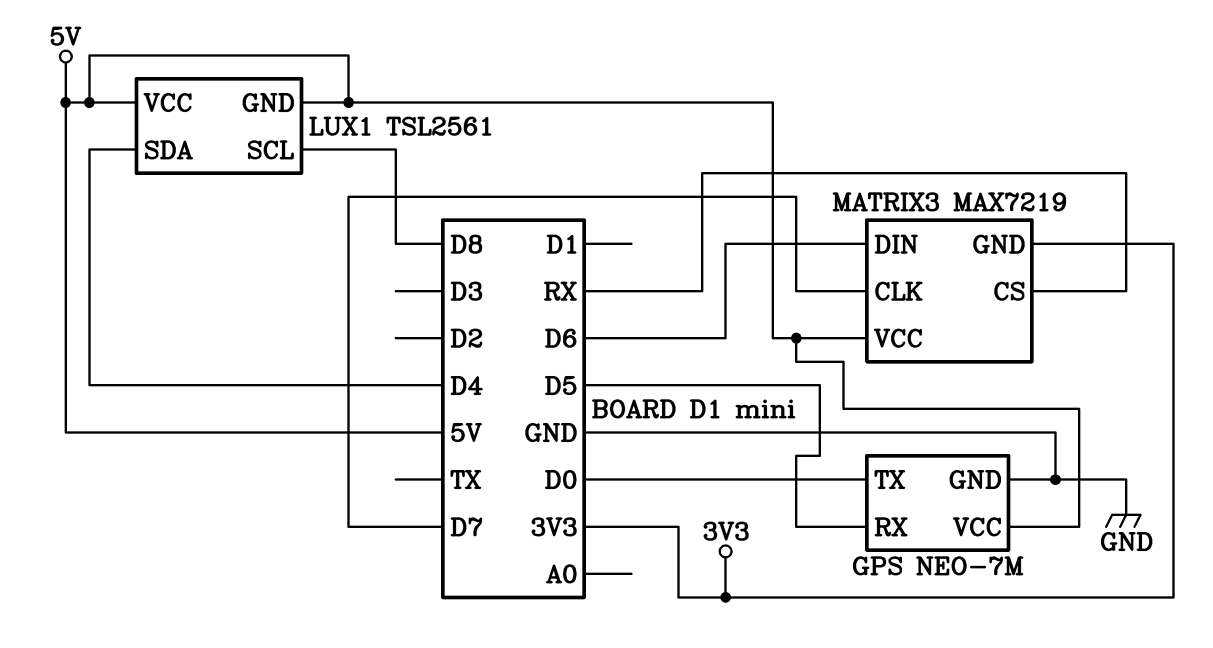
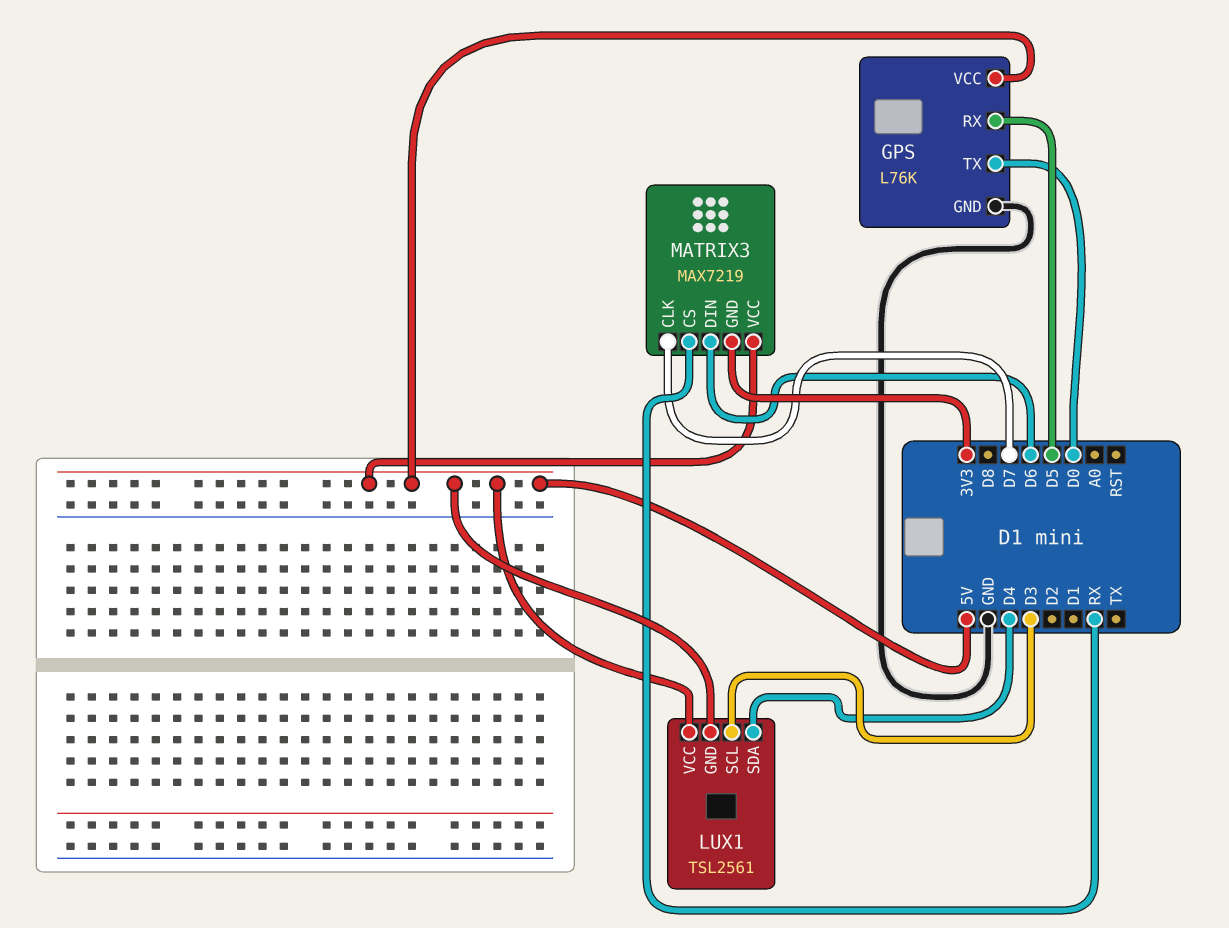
GPS: NEO-7M -> L76K
LUX1 pin SCL: D8 -> D3

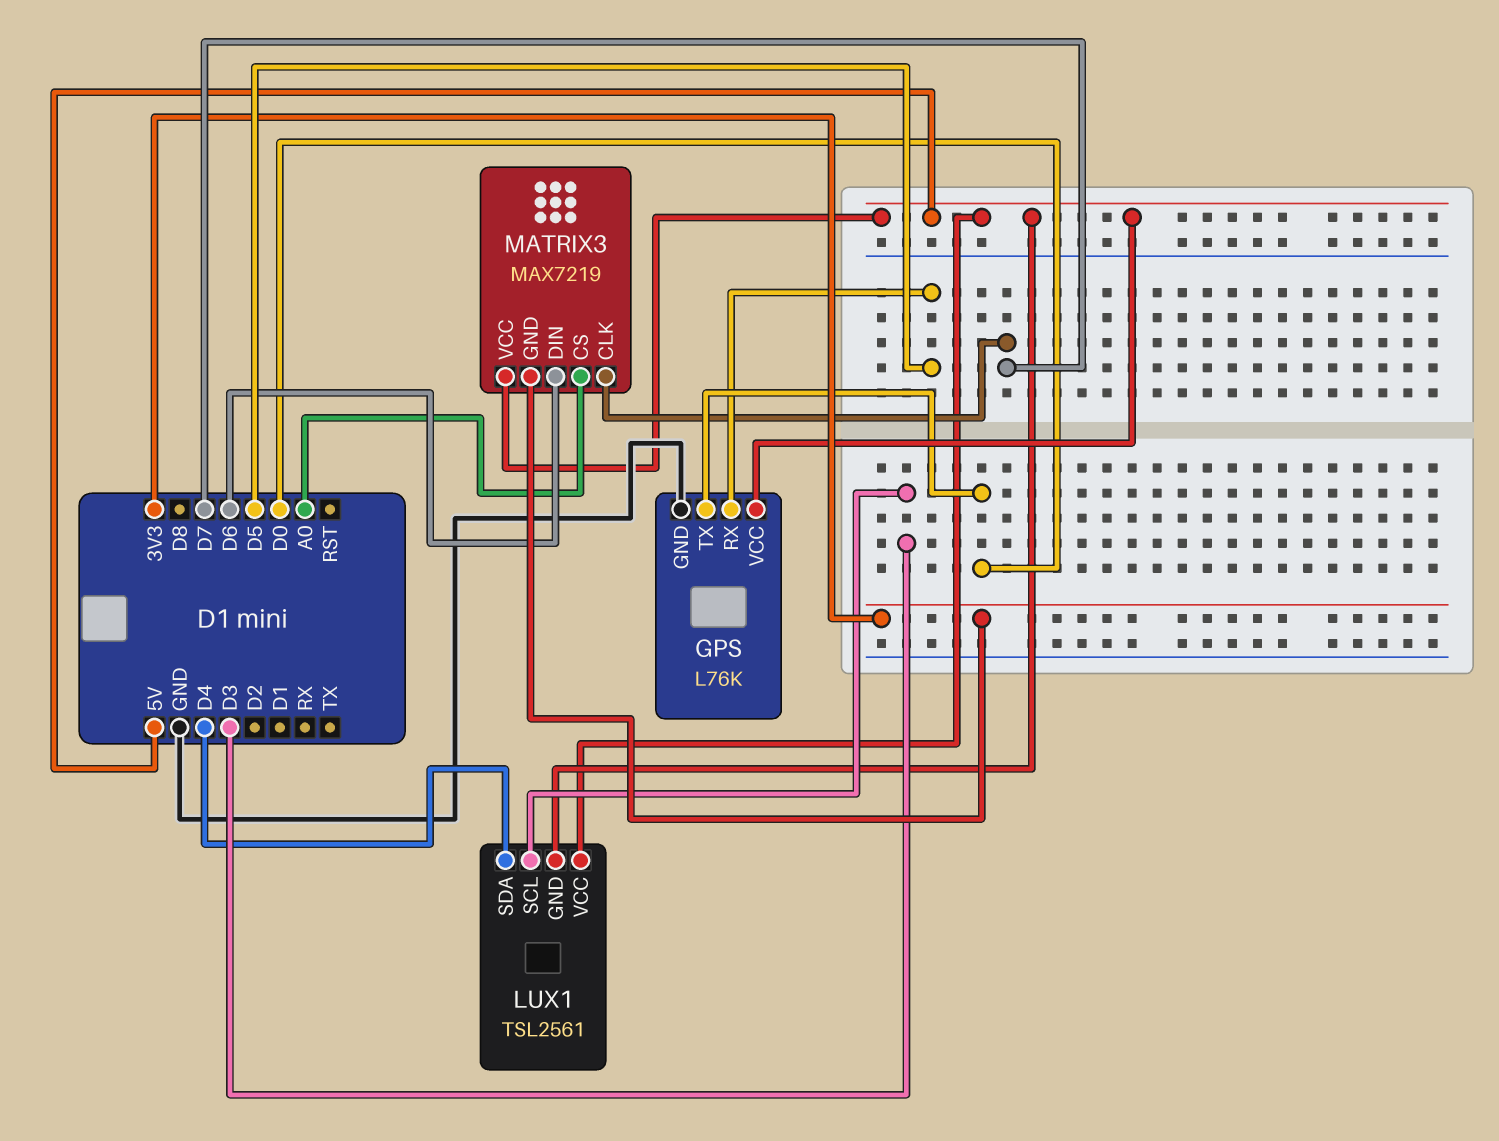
MATRIX3 pin CS: RX -> A0

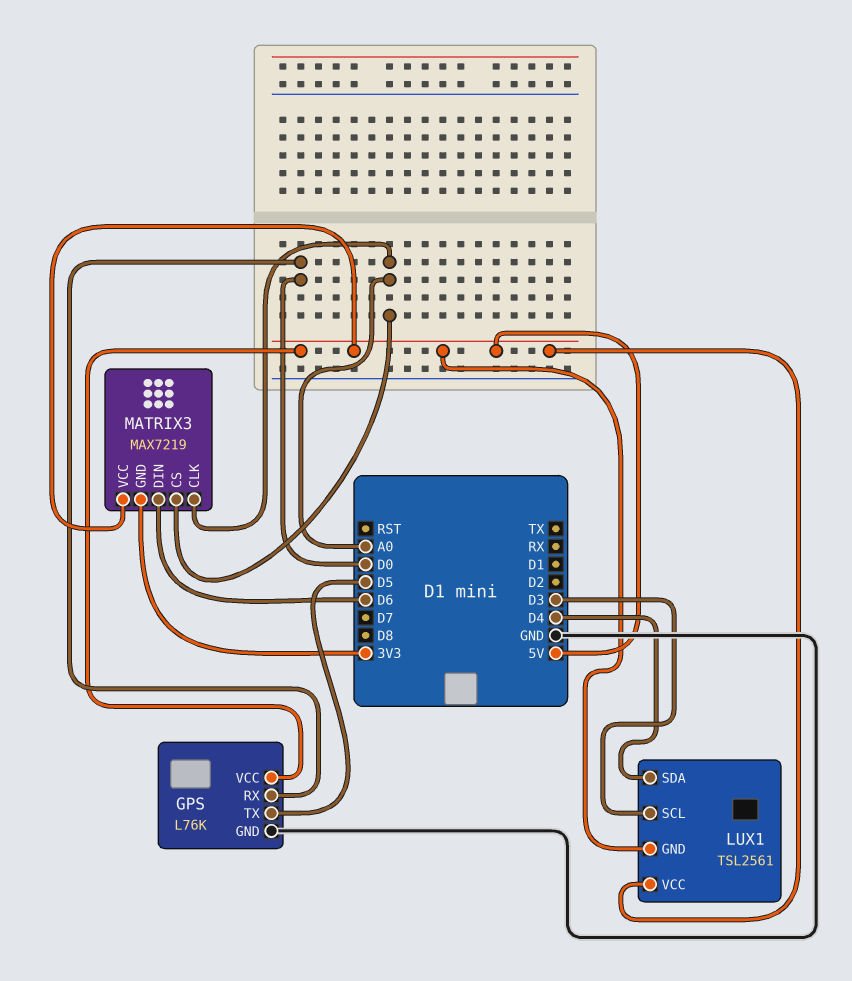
GPS pin RX: D5 -> D0
GPS pin TX: D0 -> D5
MATRIX3 pin CLK: D7 -> A0

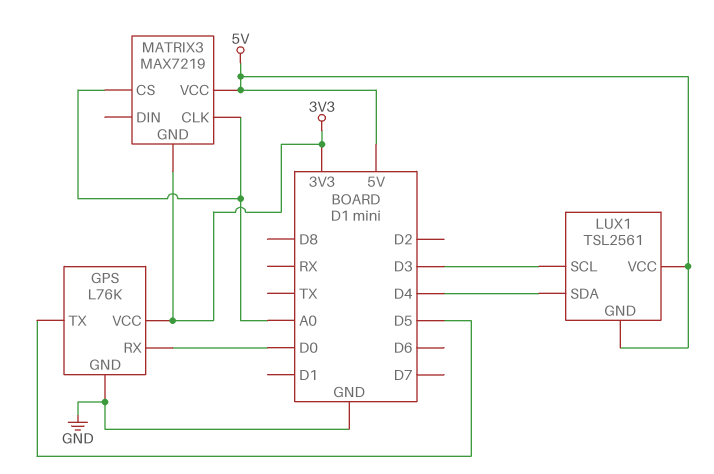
GPS pin VCC: 5V -> 3V3
MATRIX3 pin DIN: D6 -> none

